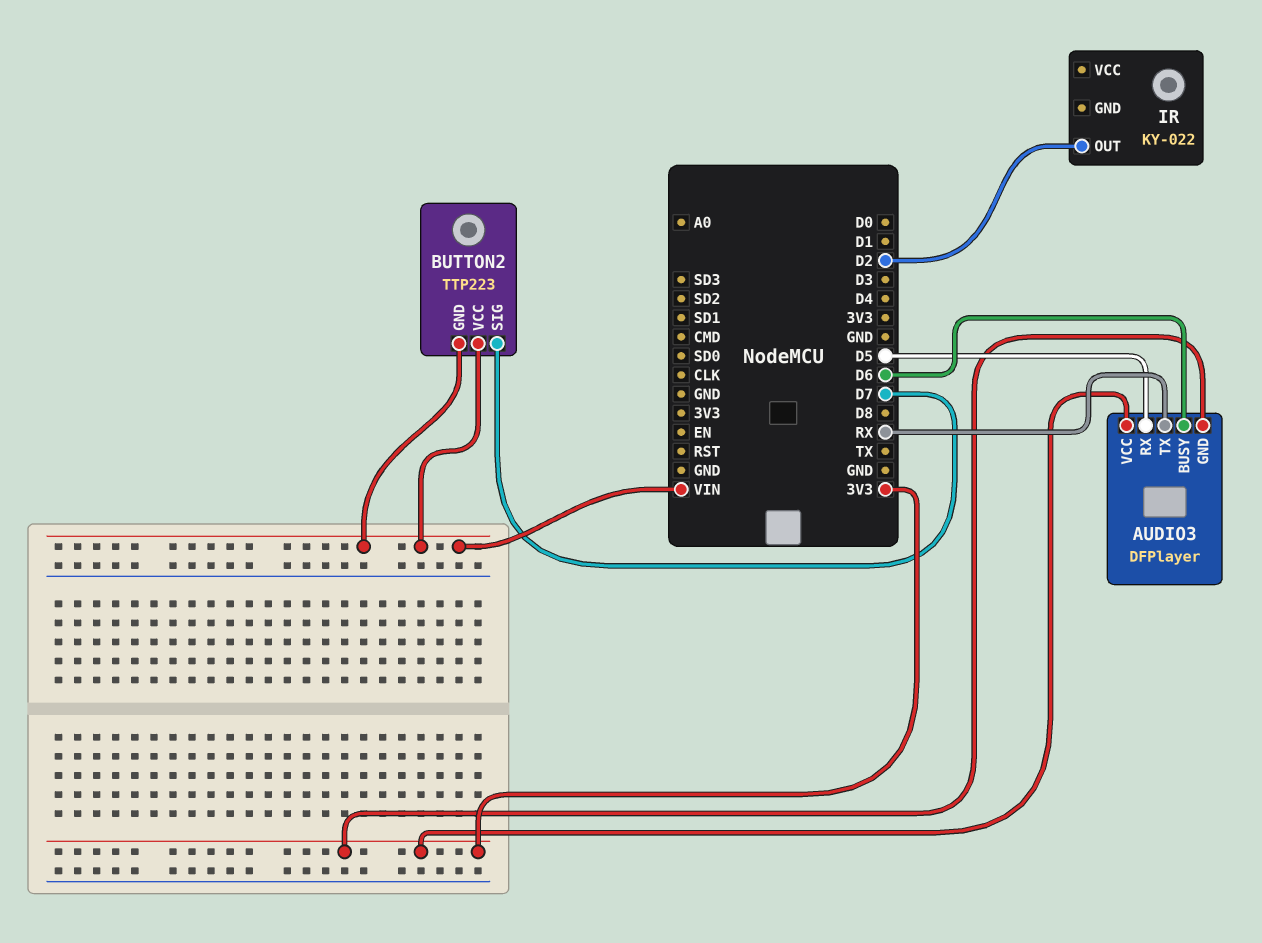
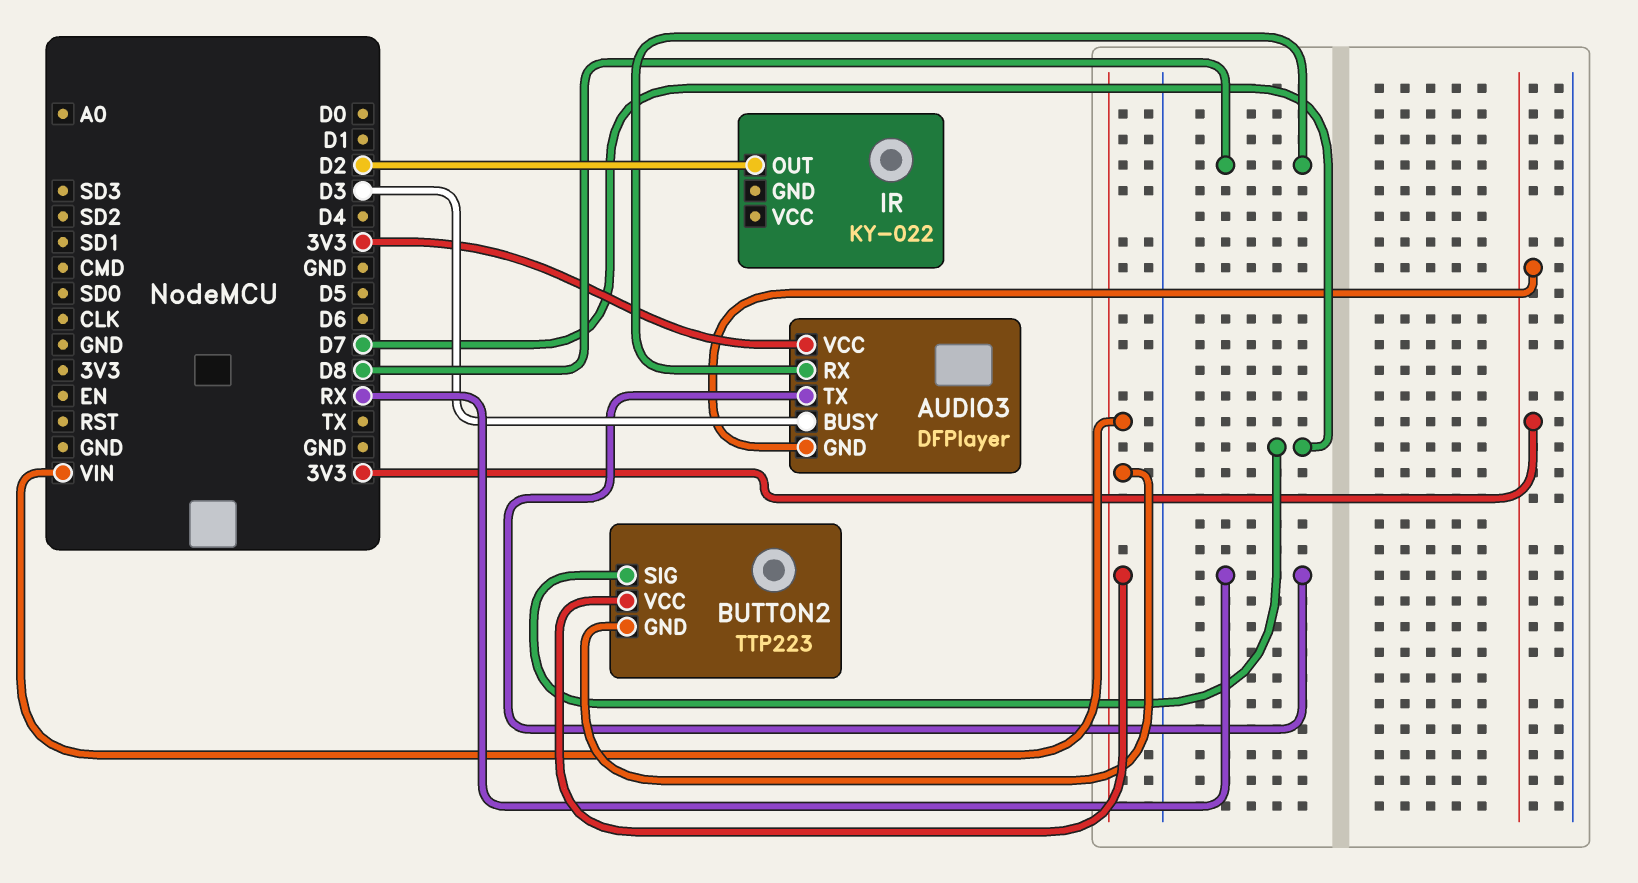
AUDIO3 pin BUSY: D6 -> D3
AUDIO3 pin RX: D5 -> D8

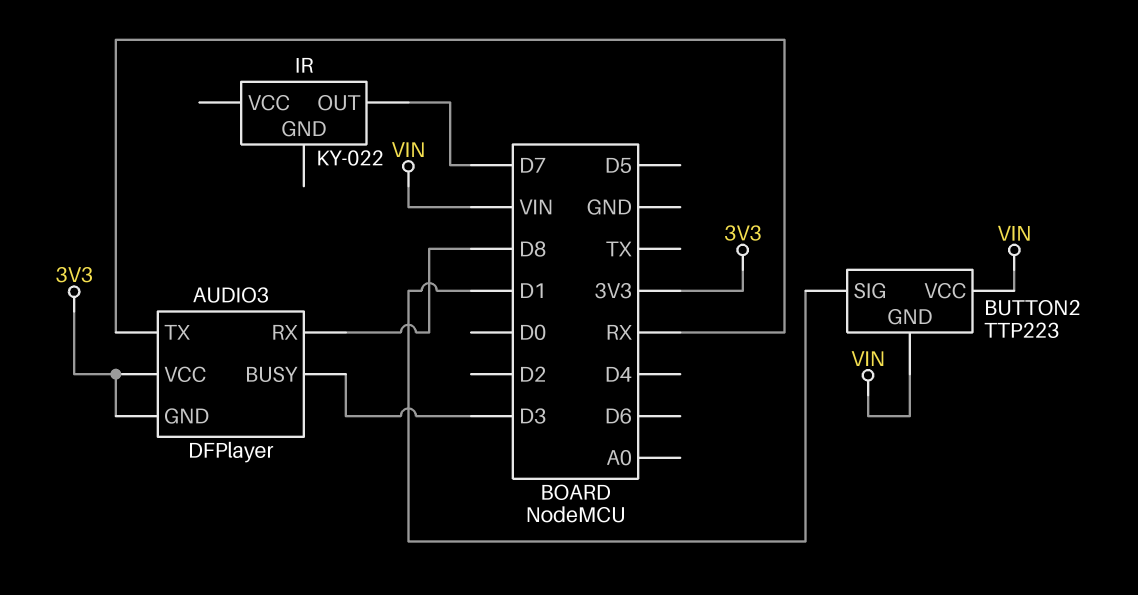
BUTTON2 pin SIG: D7 -> D1
IR pin OUT: D2 -> D7

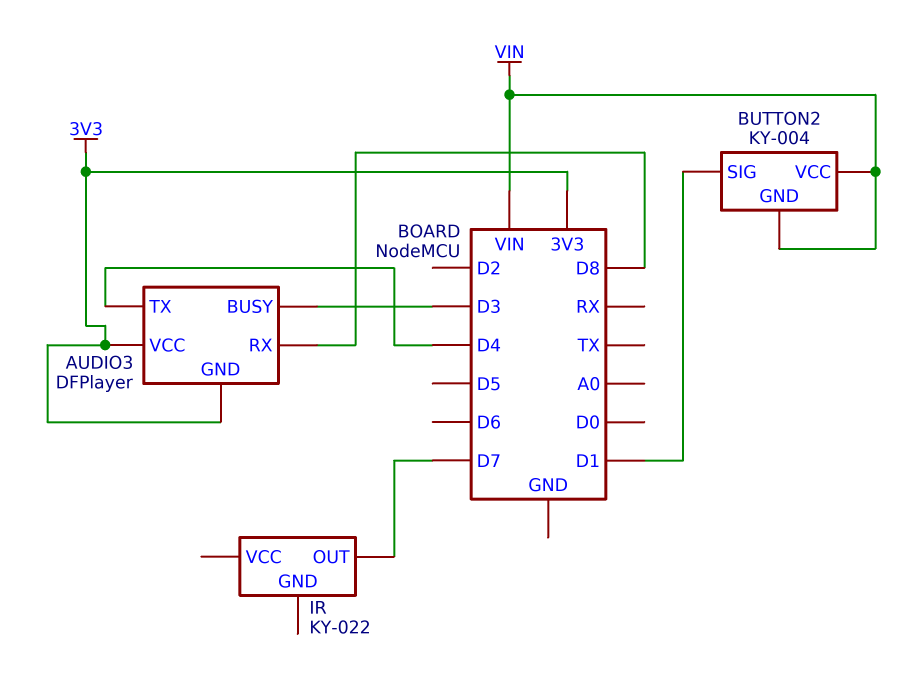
AUDIO3 pin TX: RX -> D4
BUTTON2: TTP223 -> KY-004

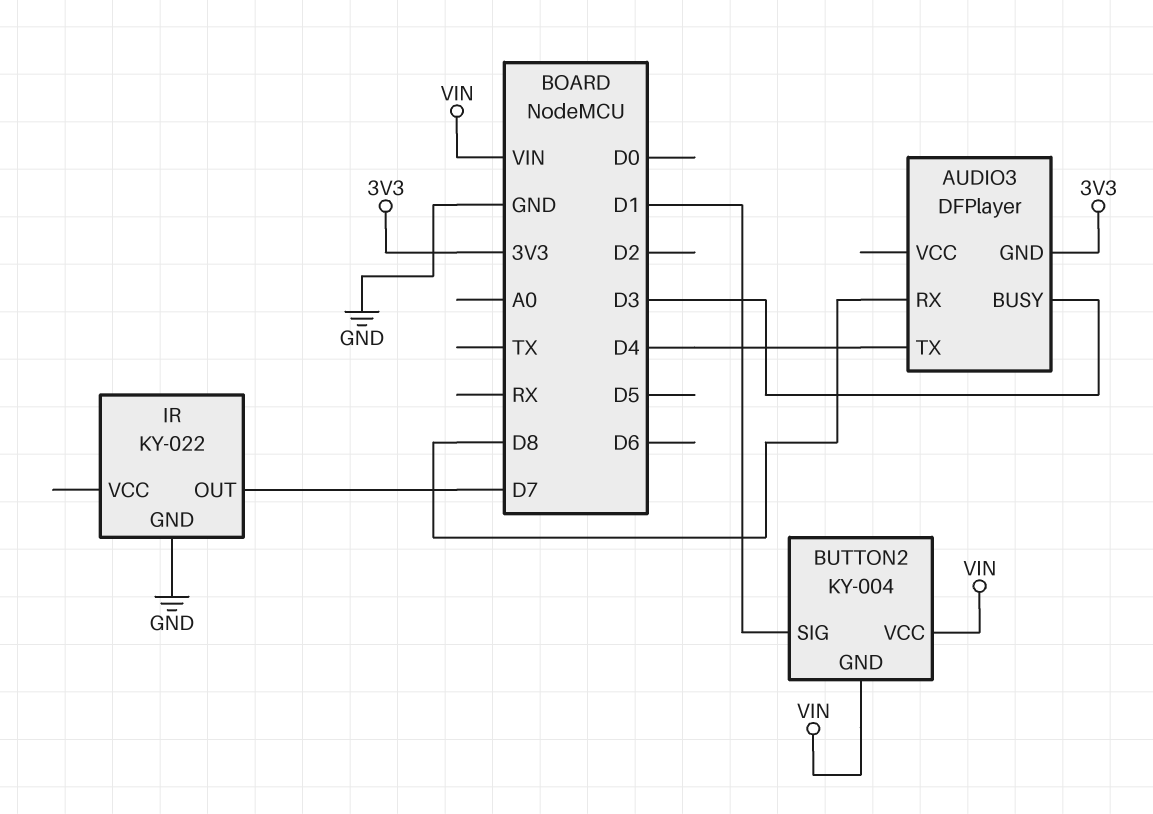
AUDIO3 pin VCC: 3V3 -> none
IR pin GND: none -> GND

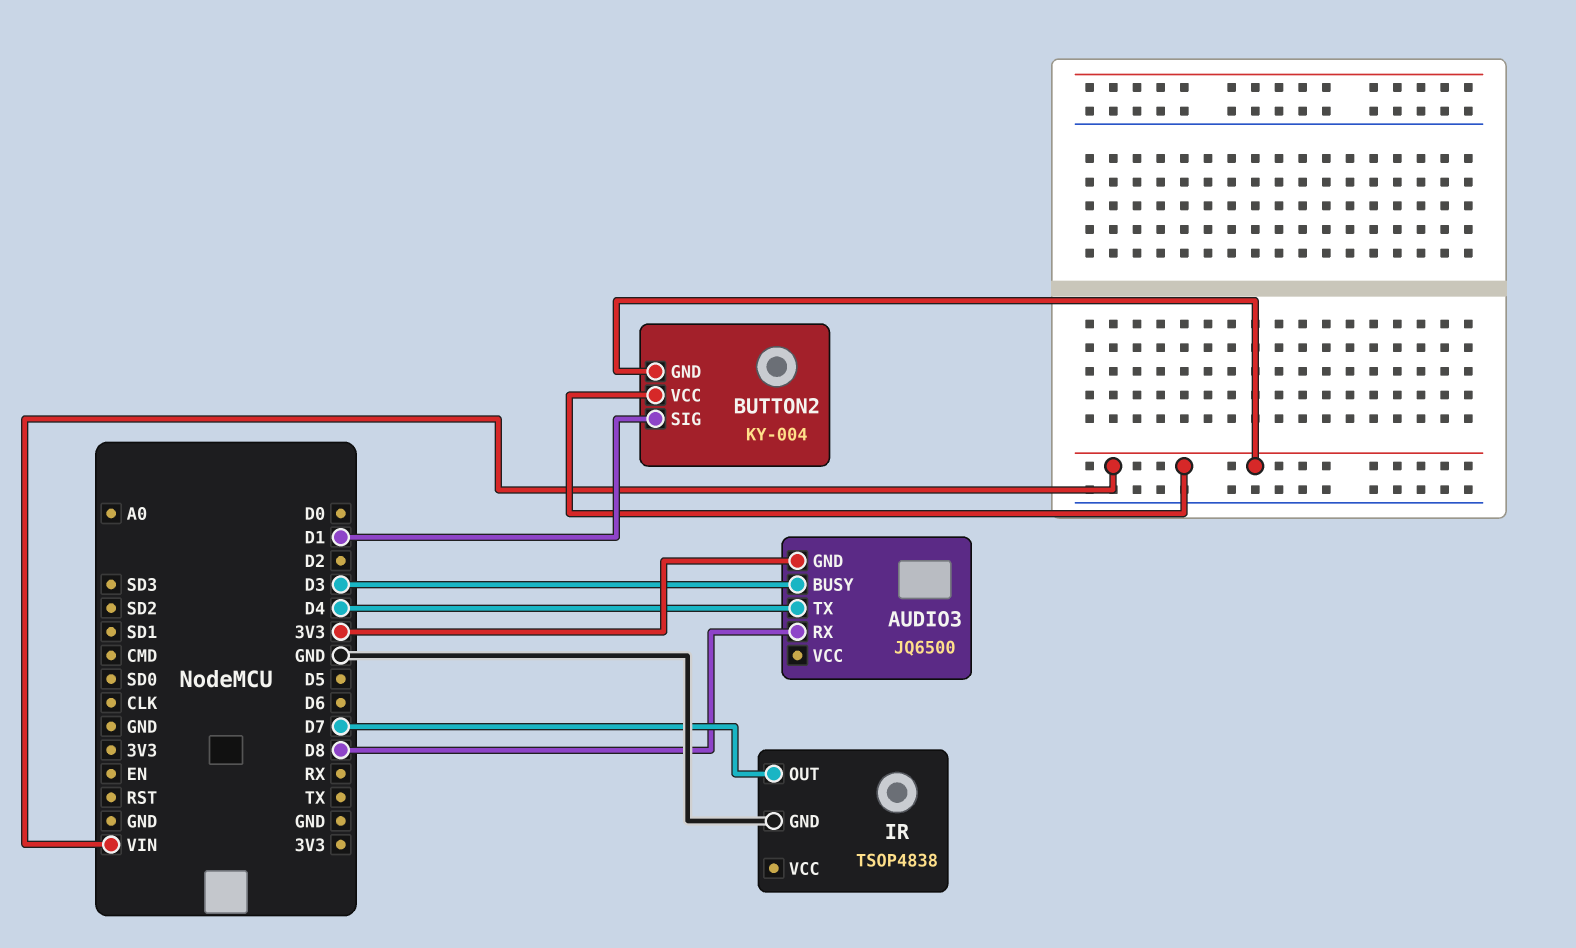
AUDIO3: DFPlayer -> JQ6500
IR: KY-022 -> TSOP4838

